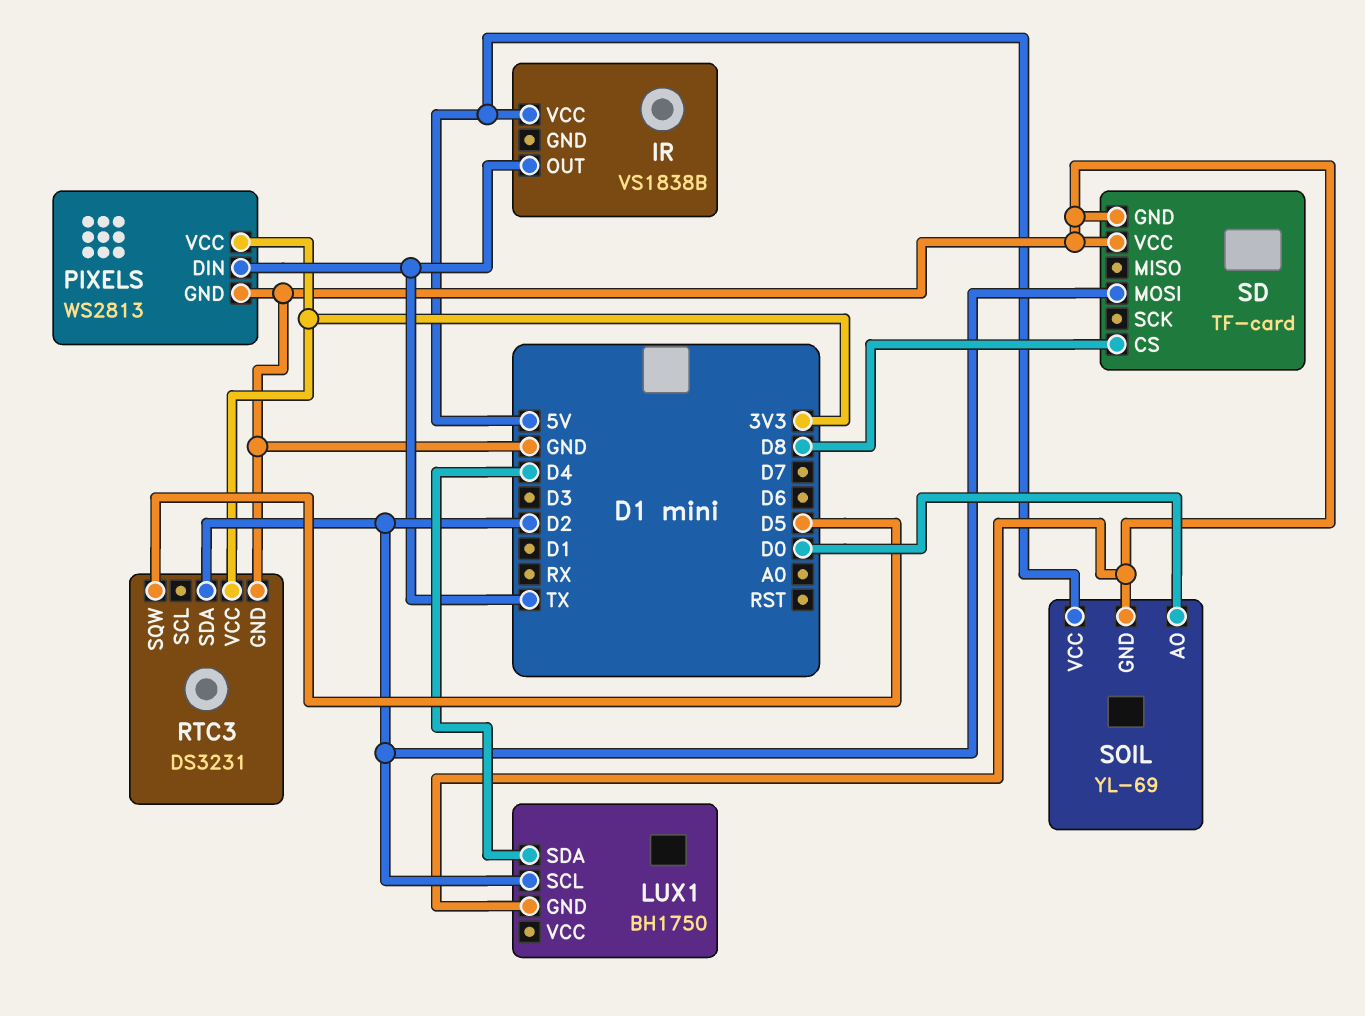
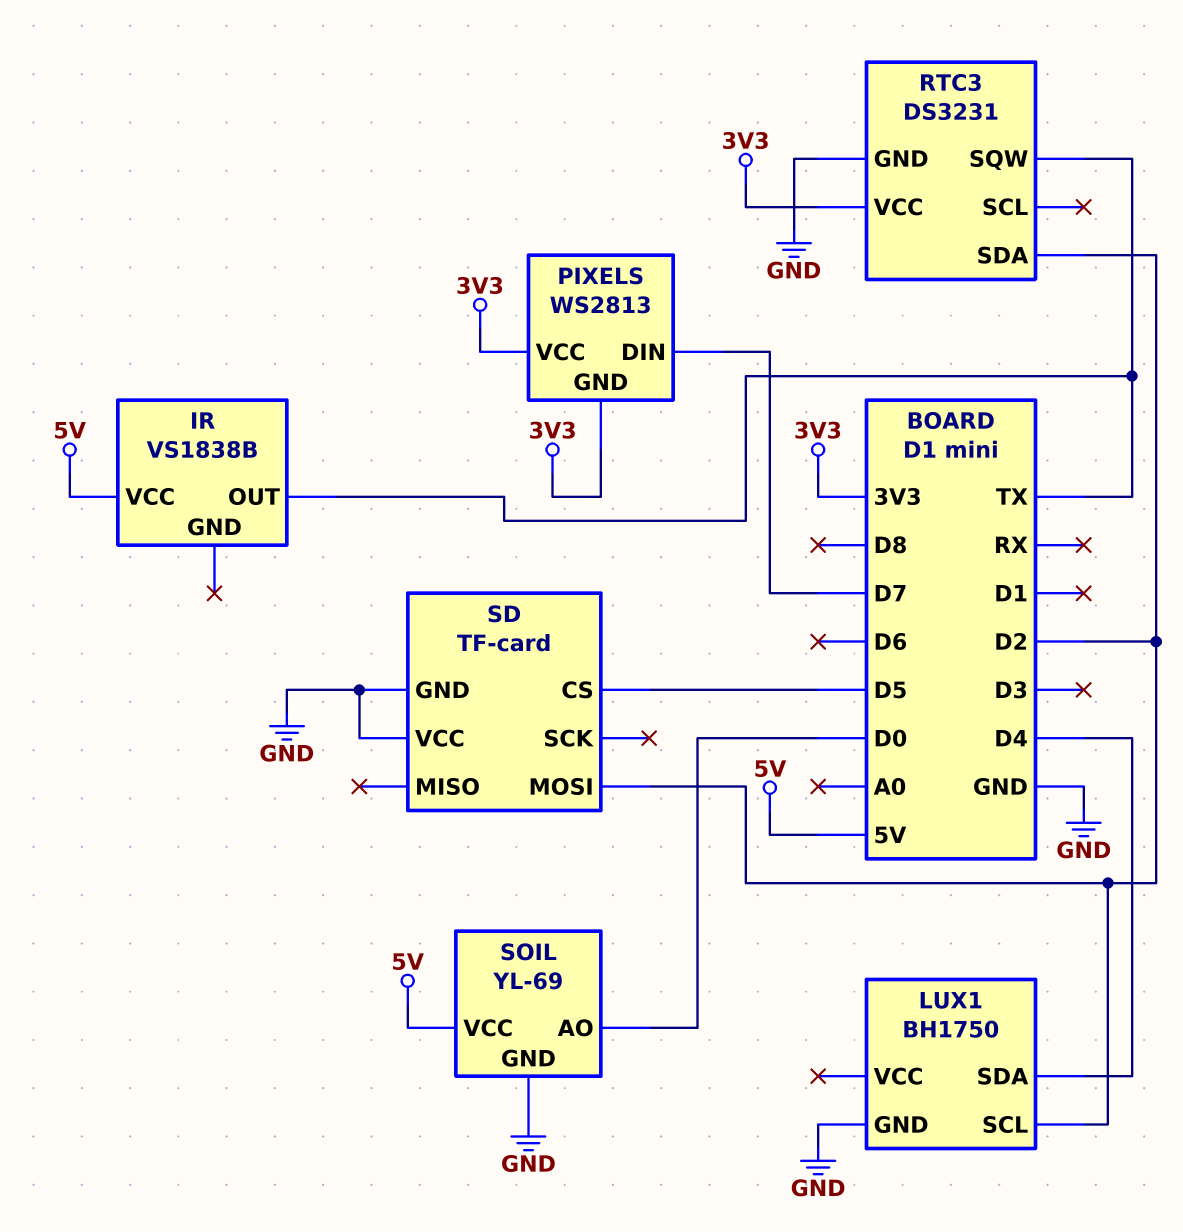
PIXELS pin DIN: TX -> D7
PIXELS pin GND: GND -> 3V3
RTC3 pin SQW: D5 -> TX
SD pin CS: D8 -> D5

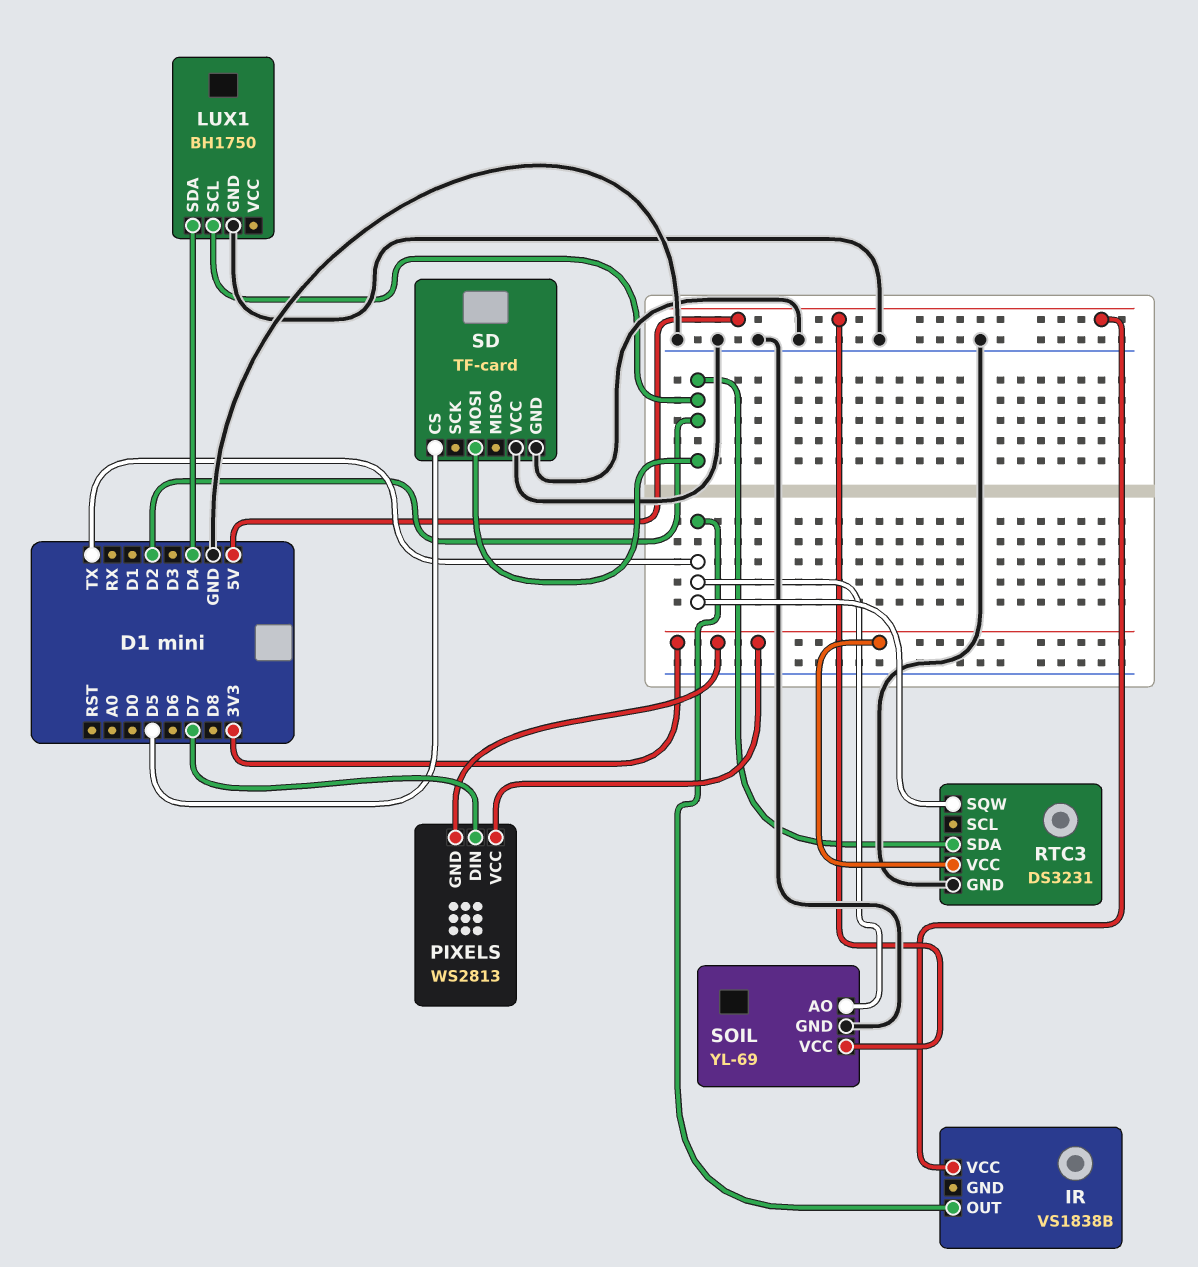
SOIL pin AO: D0 -> TX

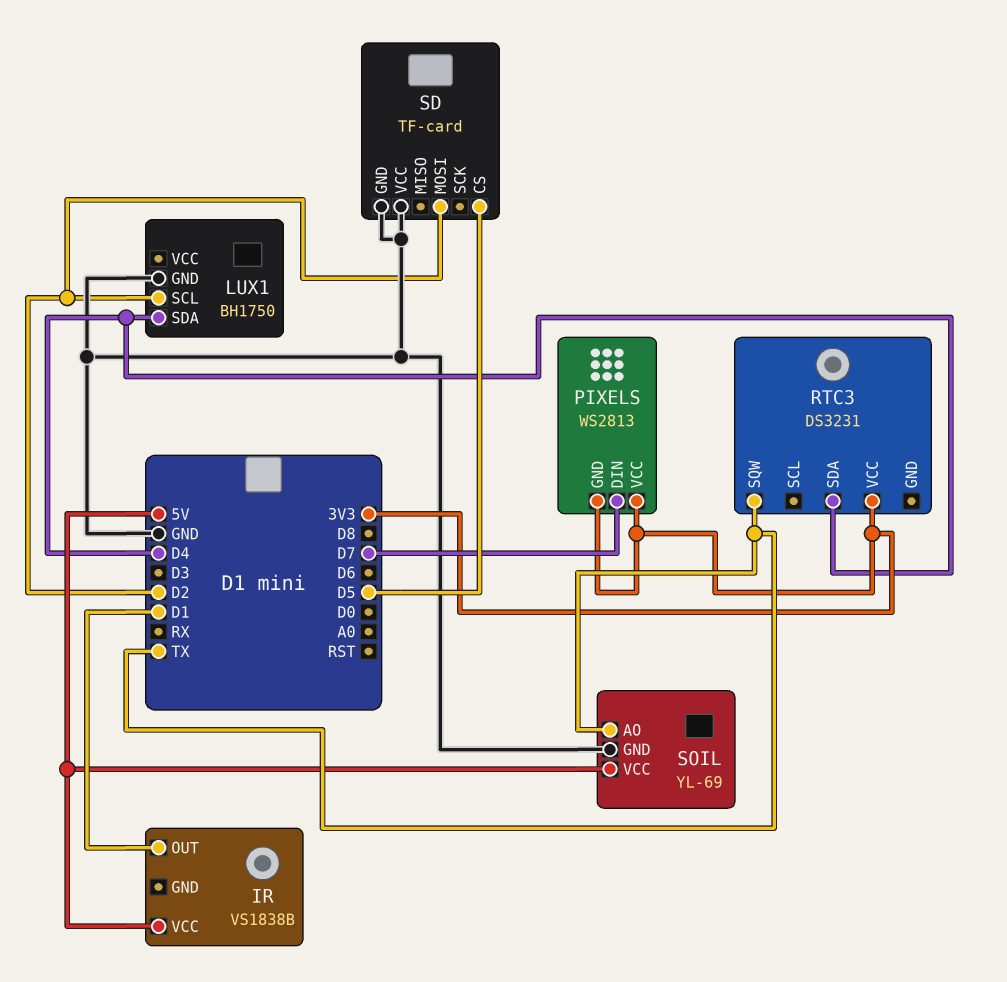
IR pin OUT: TX -> D1
RTC3 pin GND: GND -> none
RTC3 pin SDA: D2 -> D4

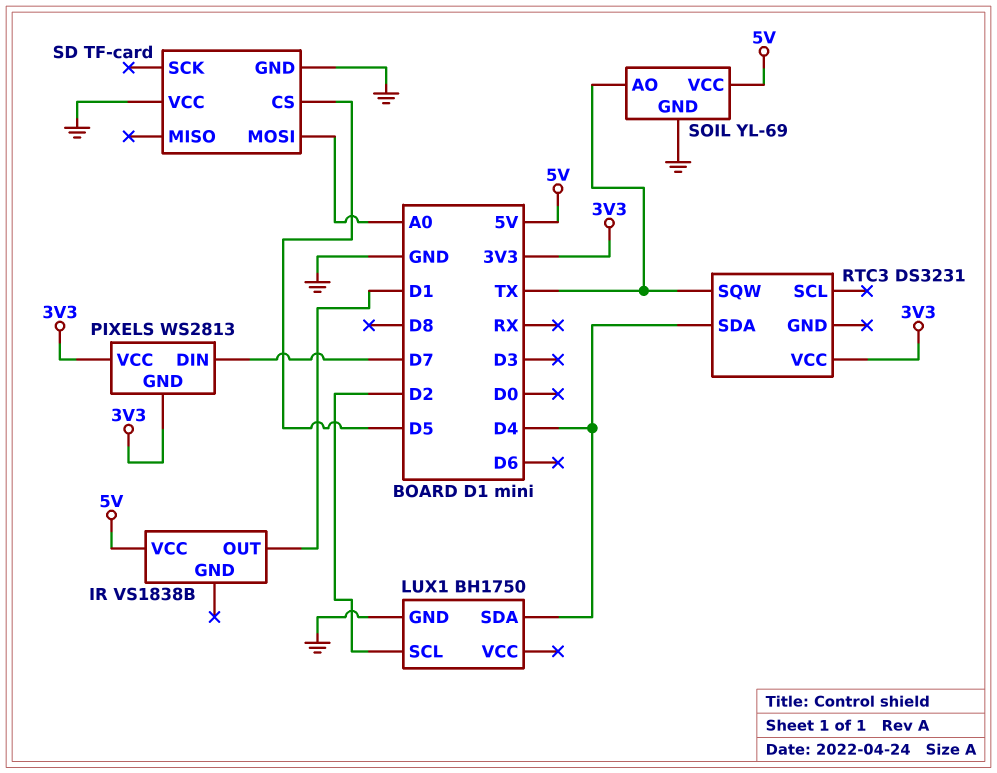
SD pin MOSI: D2 -> A0

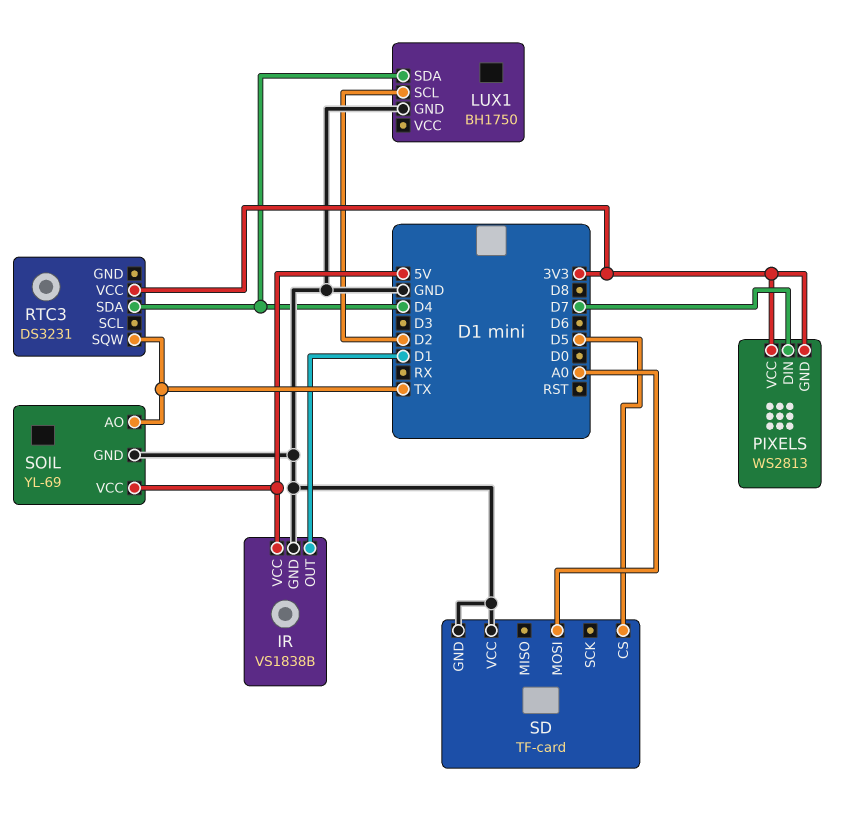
IR pin GND: none -> GND

